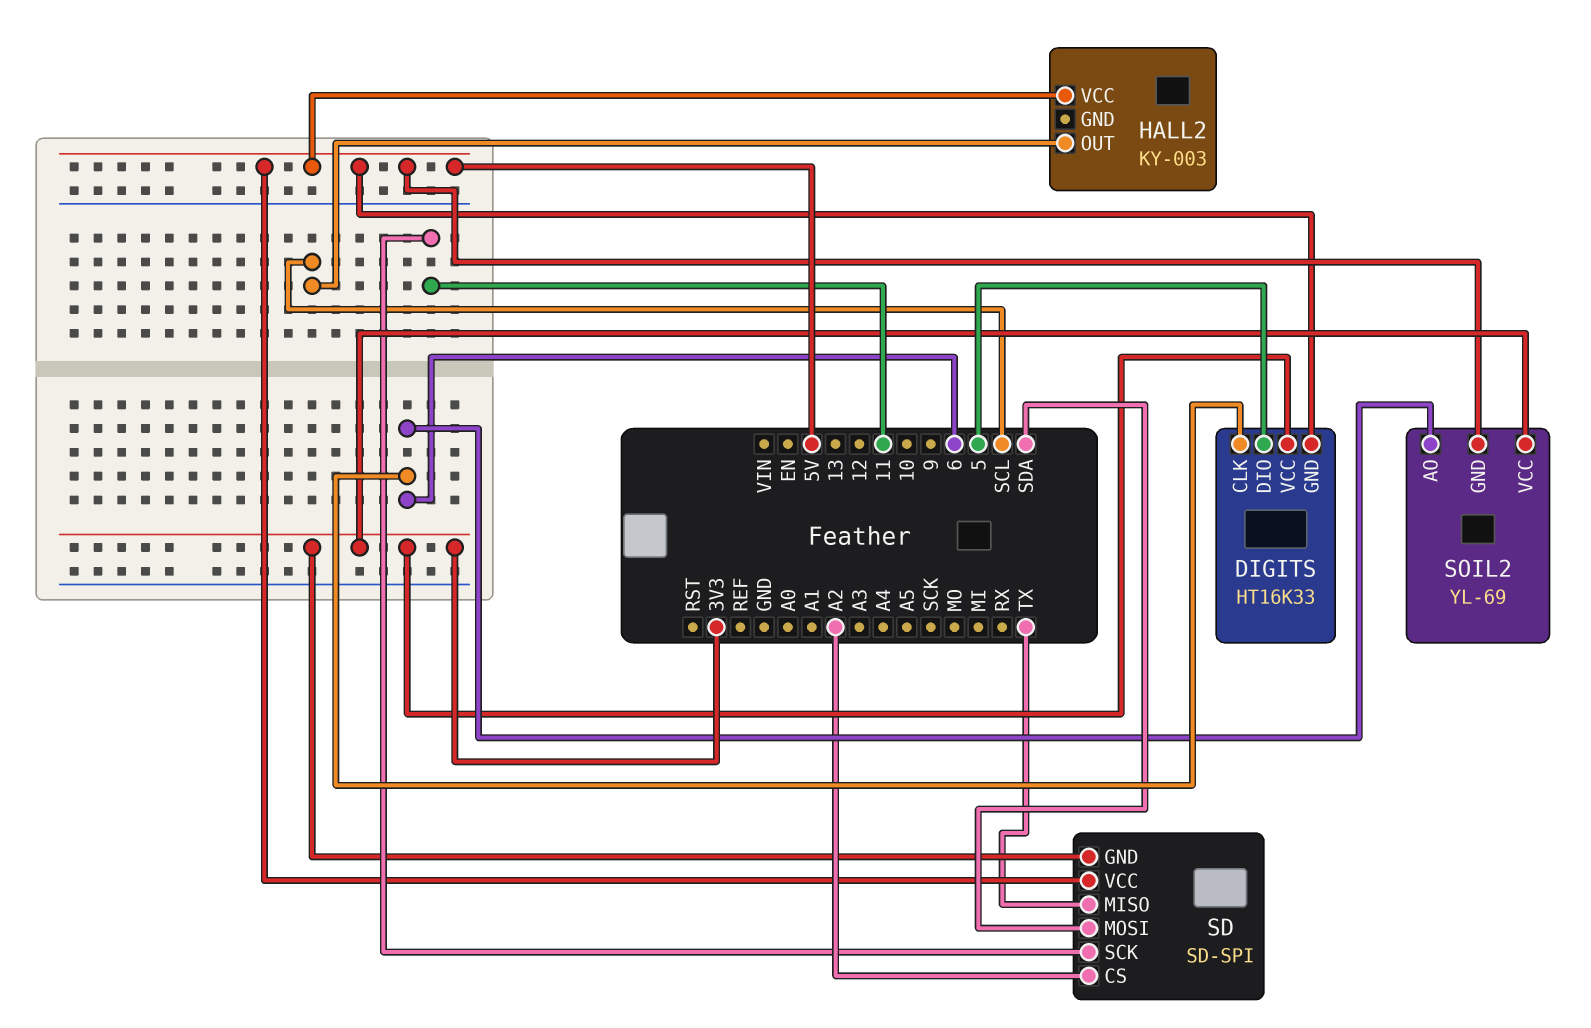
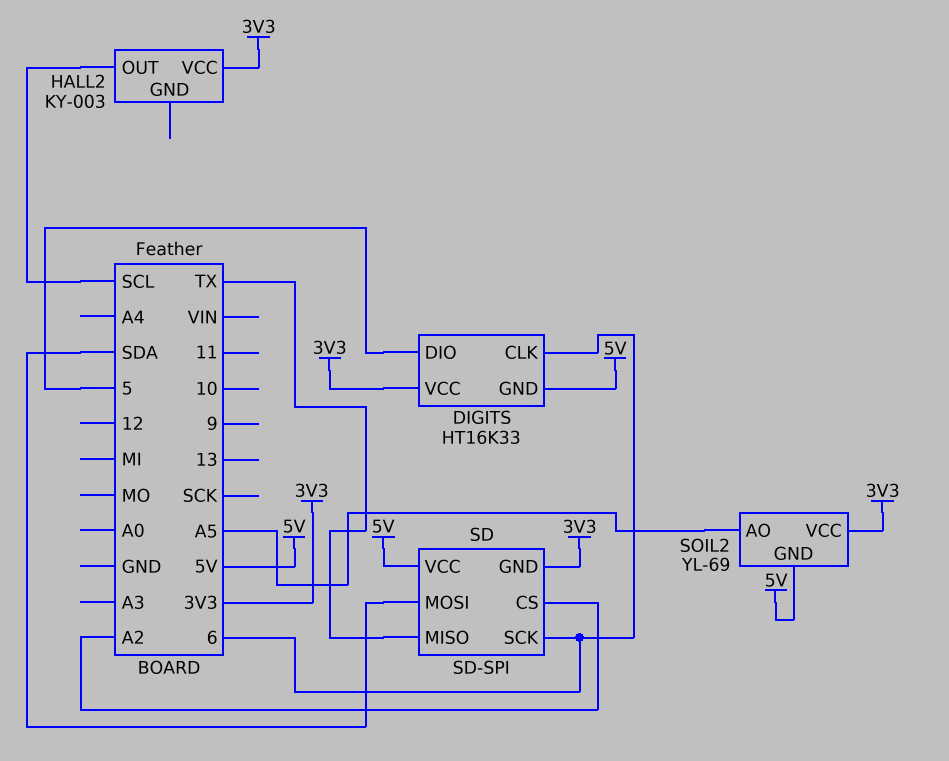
HALL2 pin VCC: 5V -> 3V3
SD pin SCK: 11 -> 6
SOIL2 pin AO: 6 -> A5

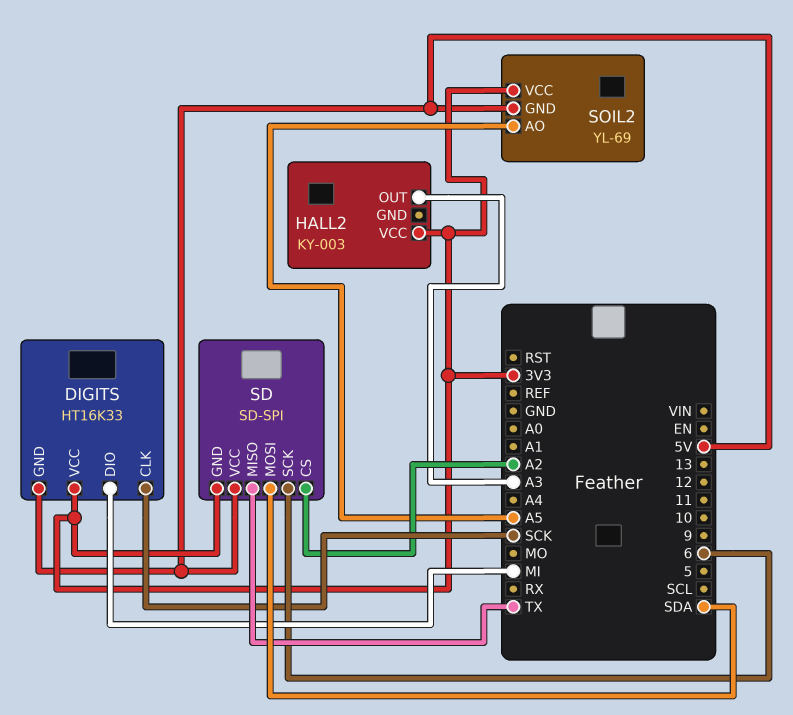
DIGITS pin CLK: 6 -> SCK
DIGITS pin DIO: 5 -> MI
HALL2 pin OUT: SCL -> A3

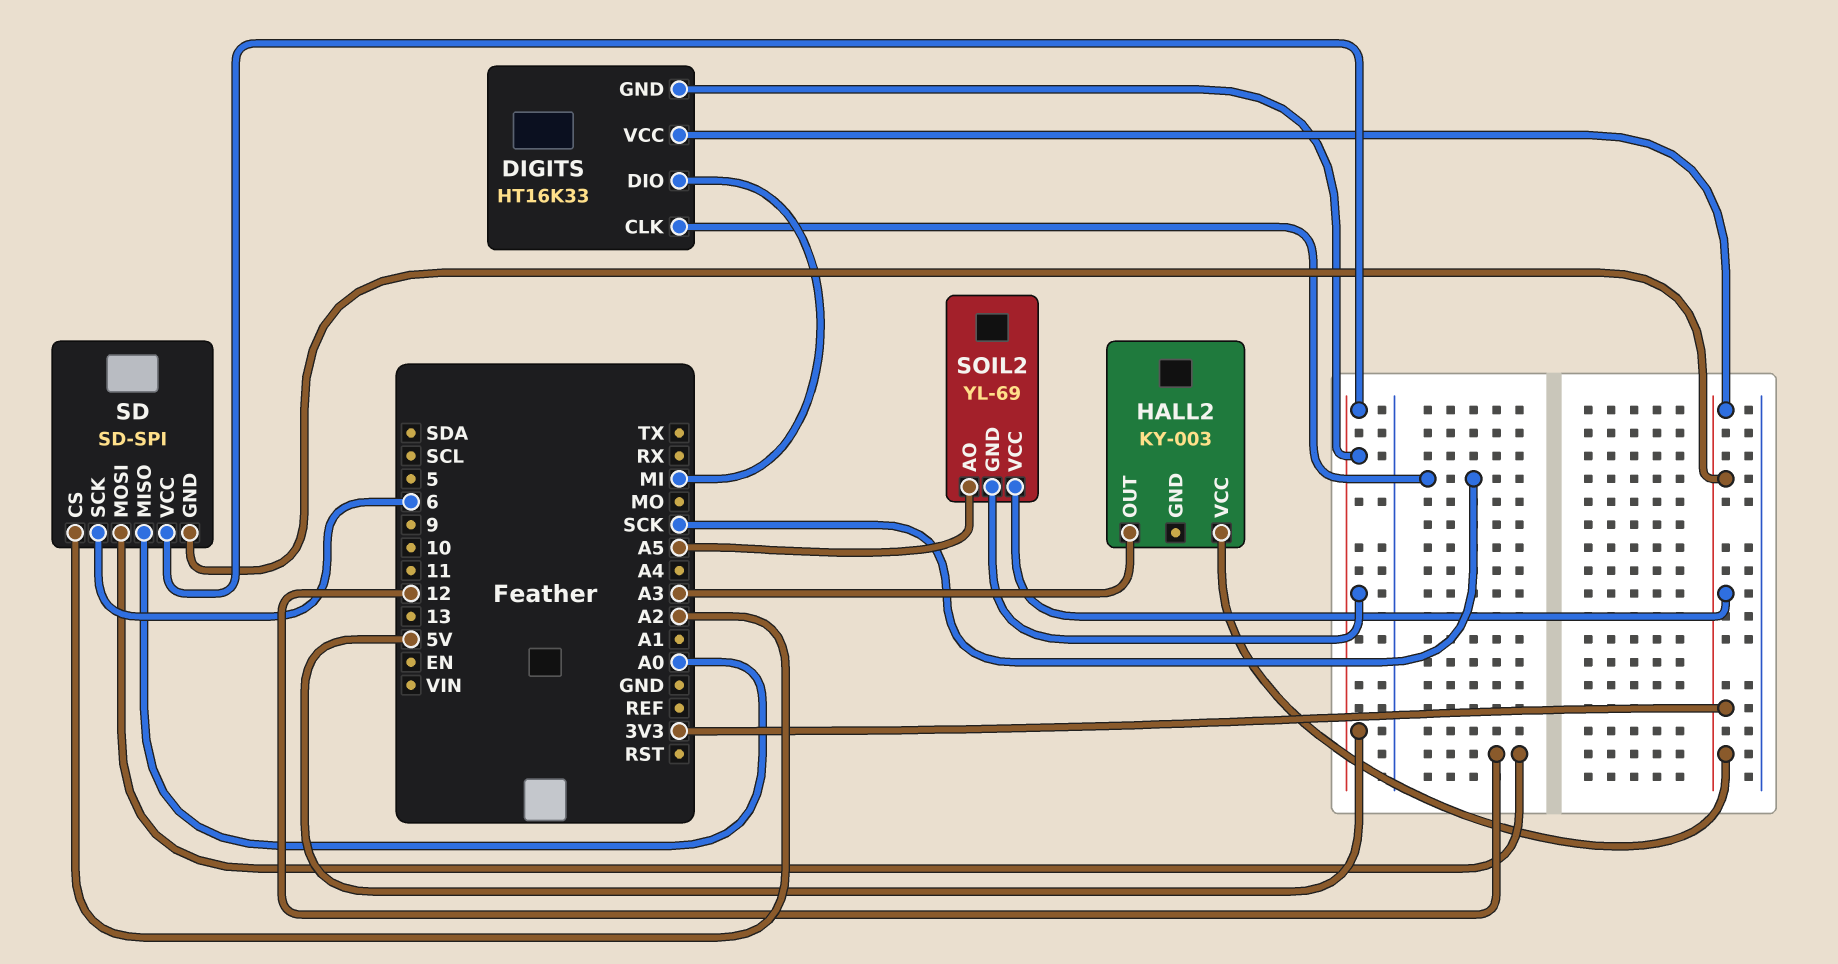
SD pin MISO: TX -> A0
SD pin MOSI: SDA -> 12

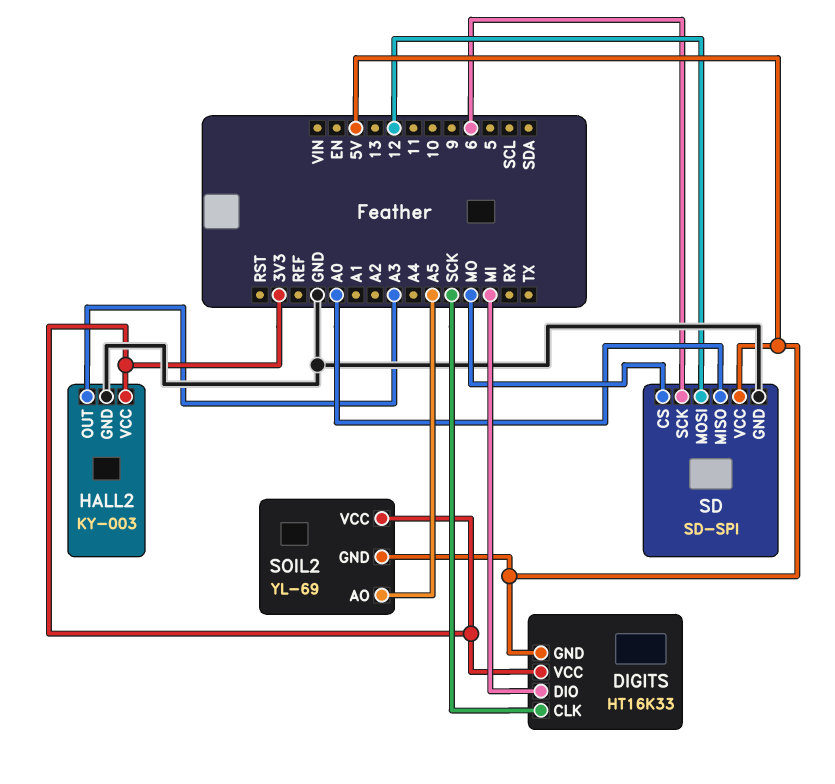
HALL2 pin GND: none -> GND
SD pin CS: A2 -> MO
SD pin GND: 3V3 -> GND

